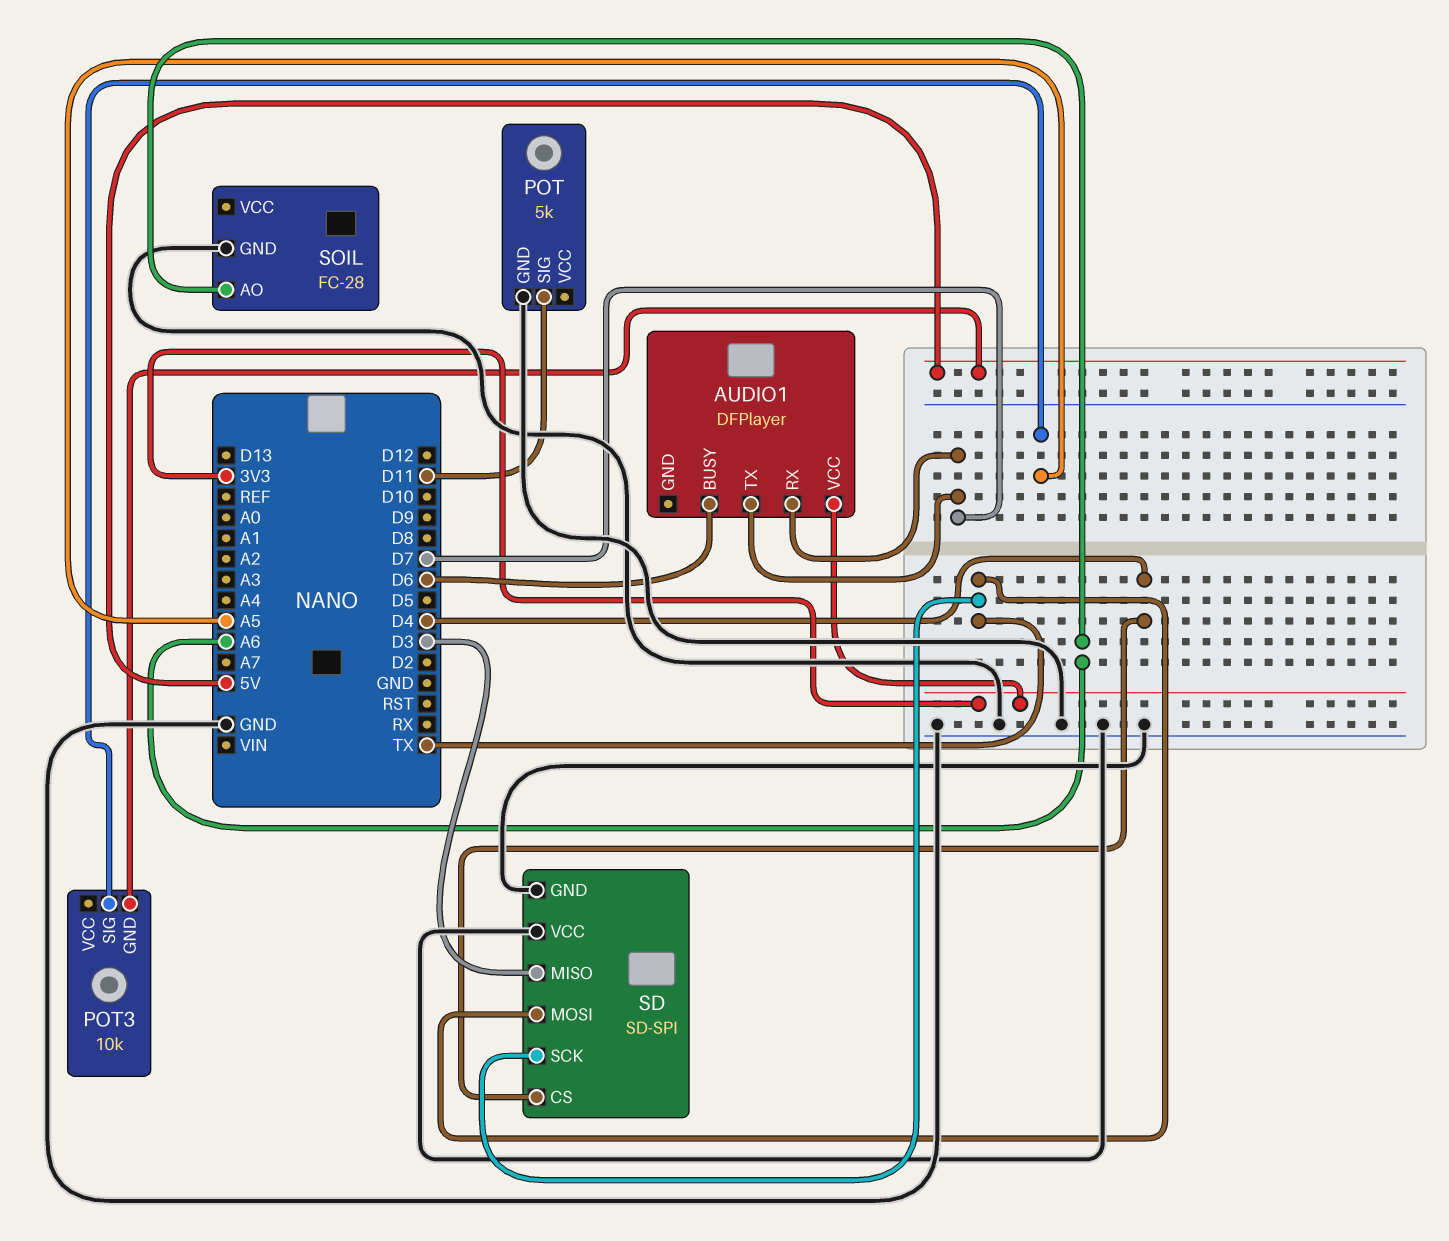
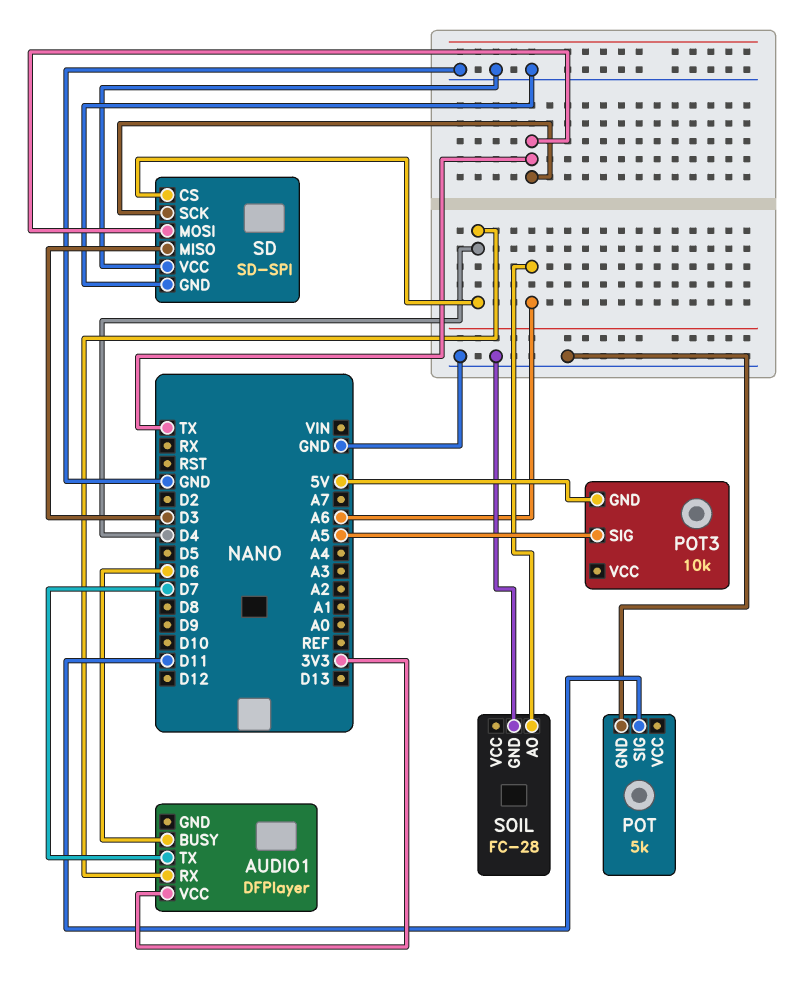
AUDIO1 pin RX: D7 -> D4

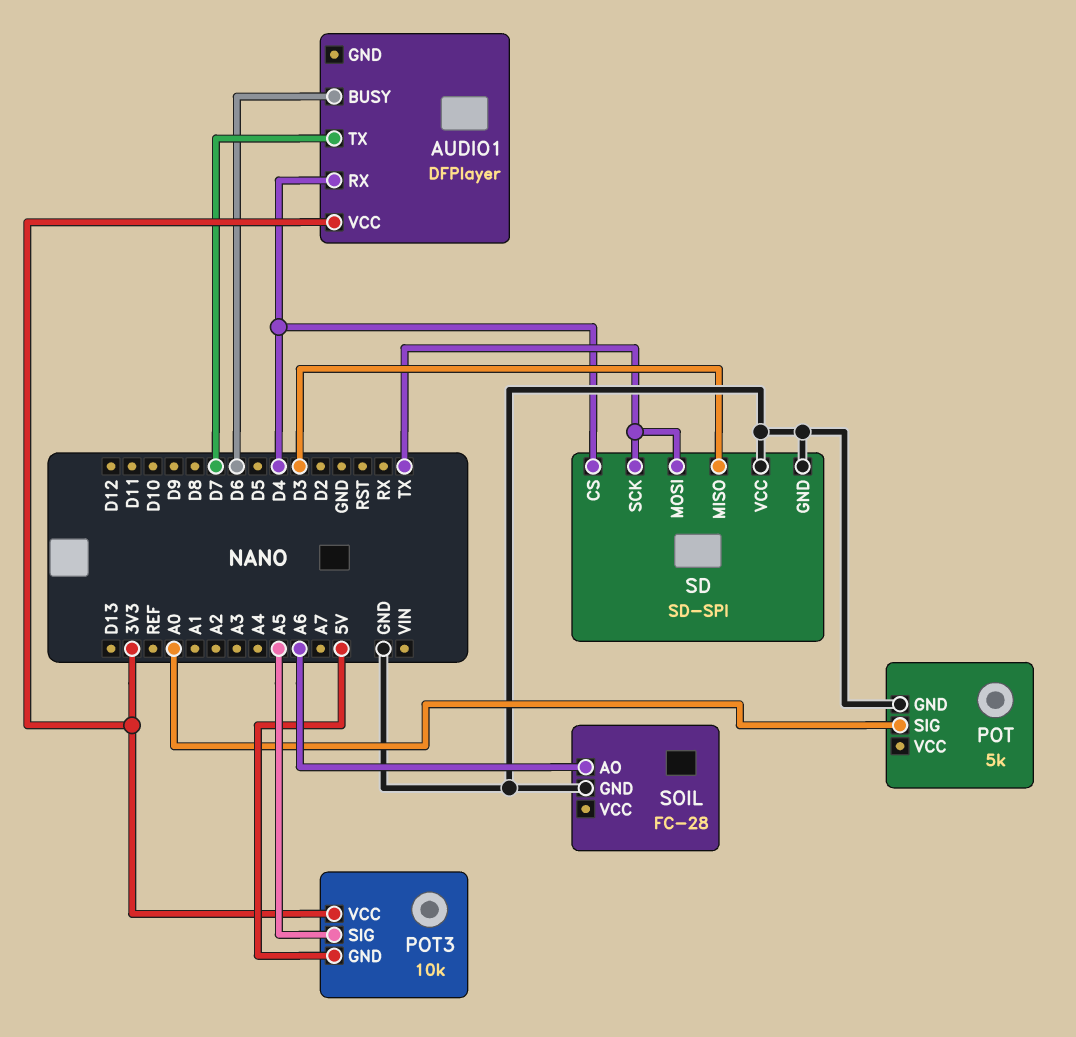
POT pin SIG: D11 -> A0
POT3 pin VCC: none -> 3V3

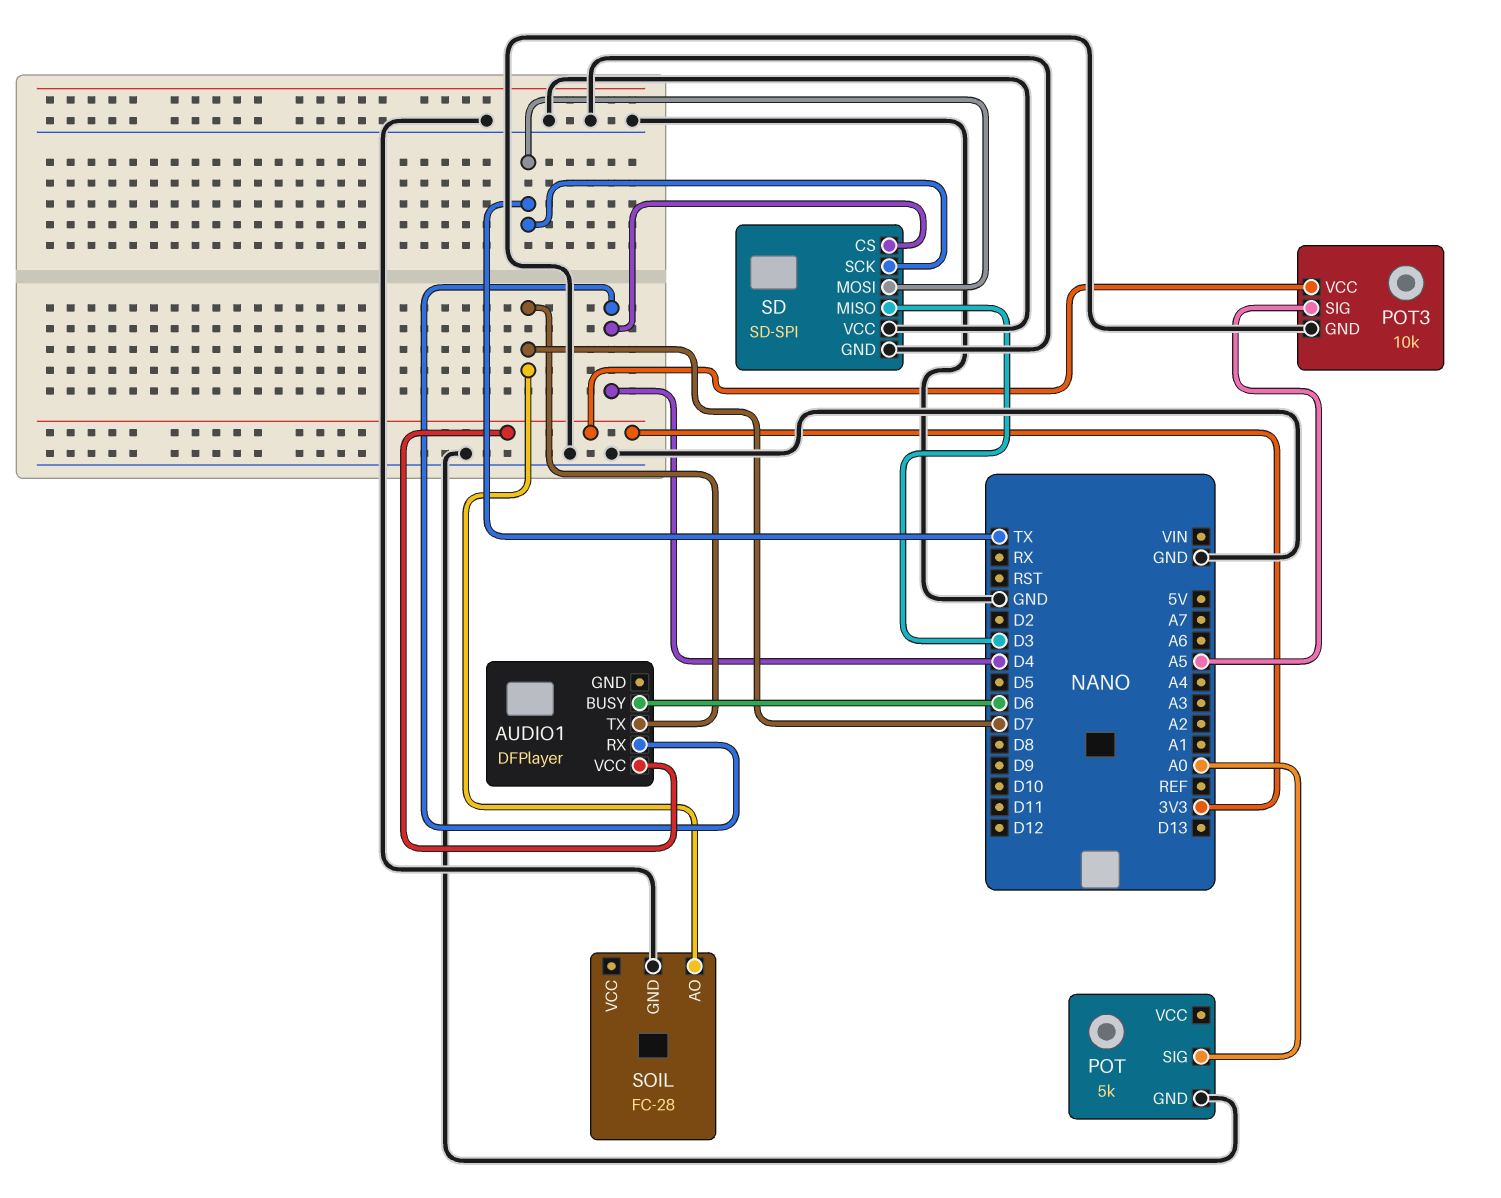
POT3 pin GND: 5V -> GND
SOIL pin AO: A6 -> D7

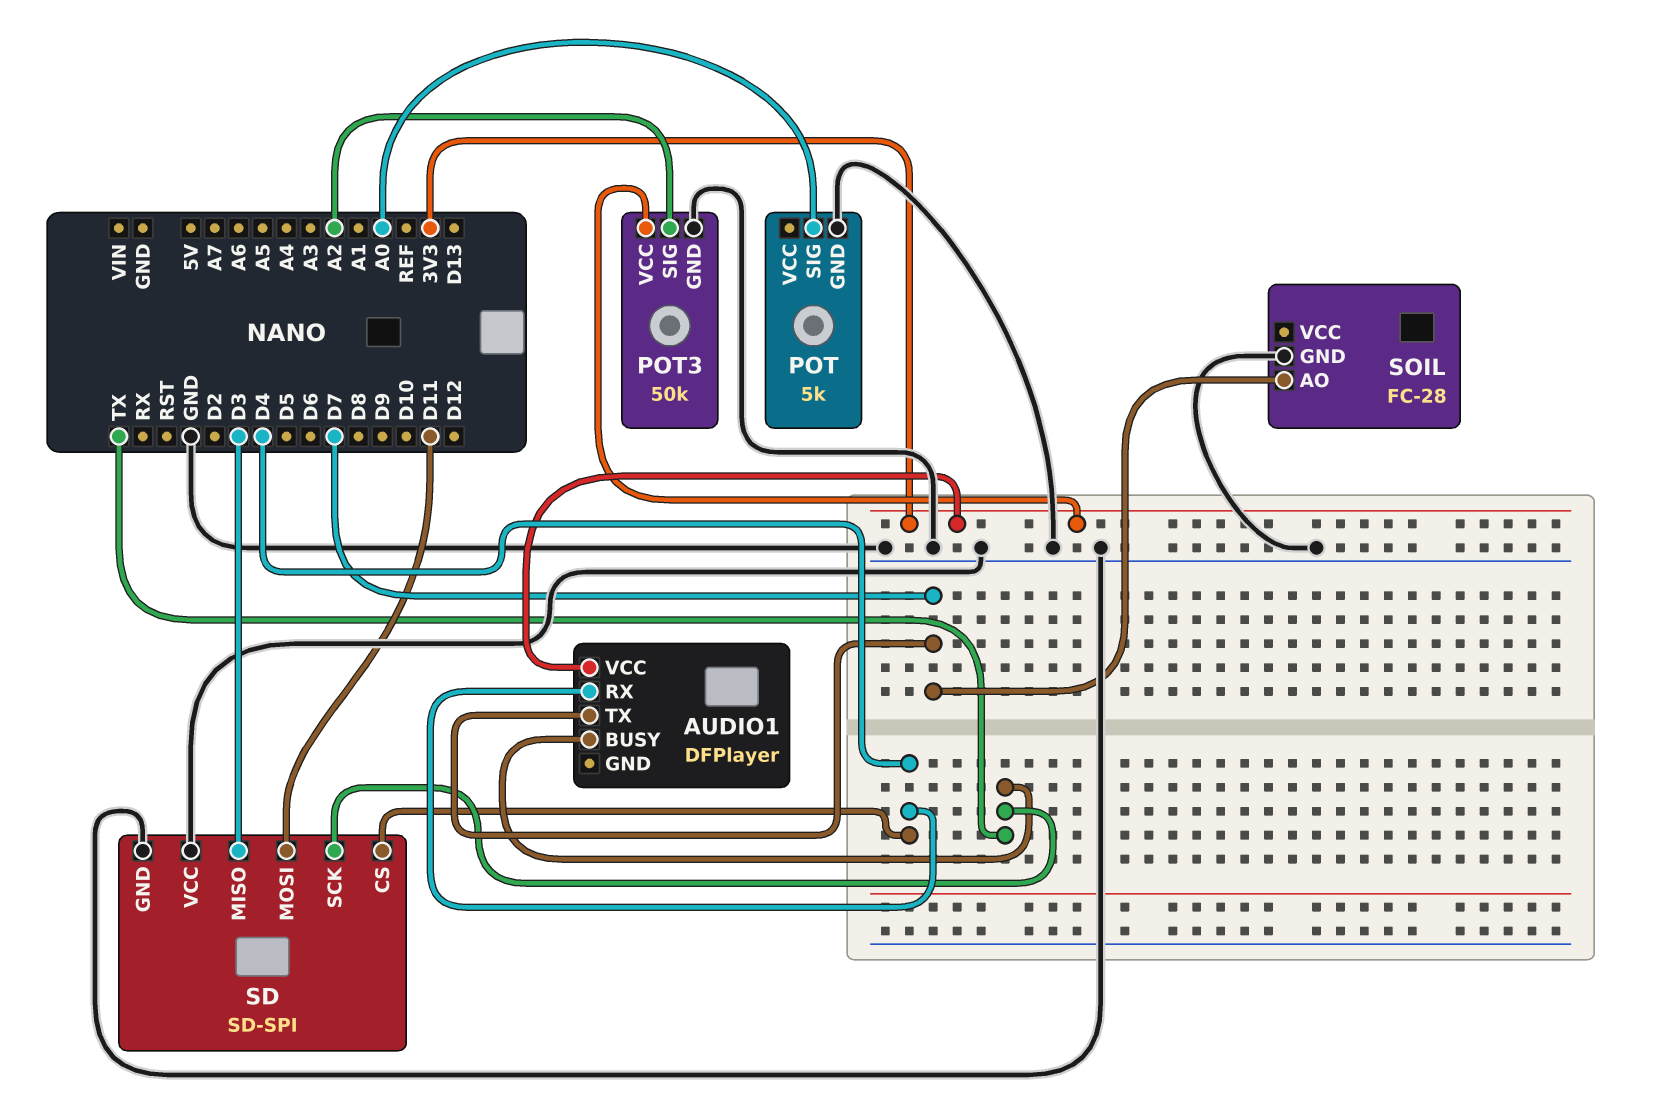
AUDIO1 pin BUSY: D6 -> TX
POT3: 10k -> 50k
POT3 pin SIG: A5 -> A2
SD pin MOSI: TX -> D11

